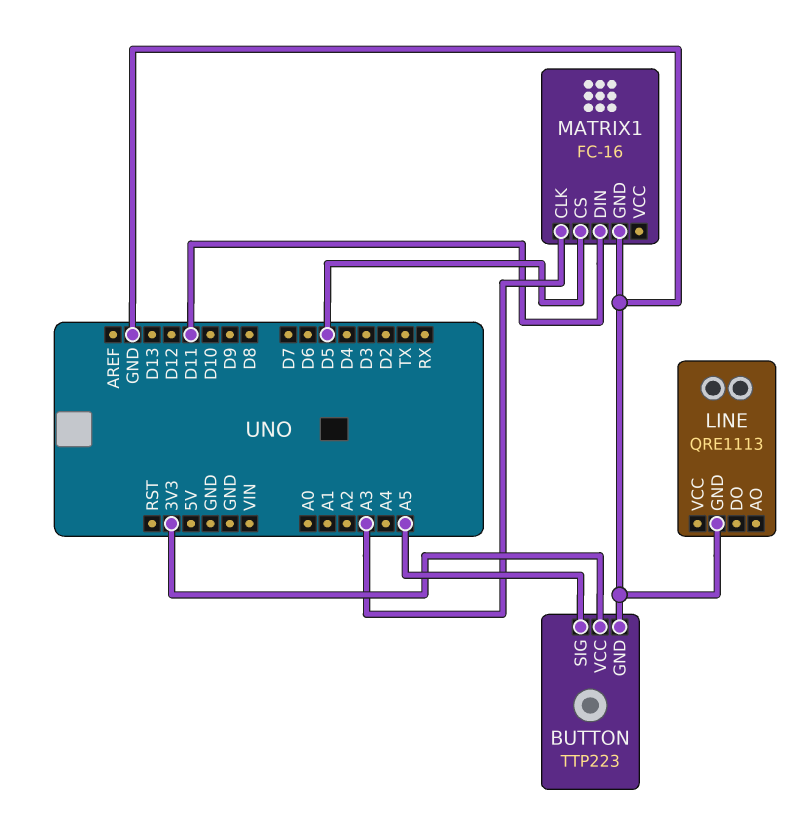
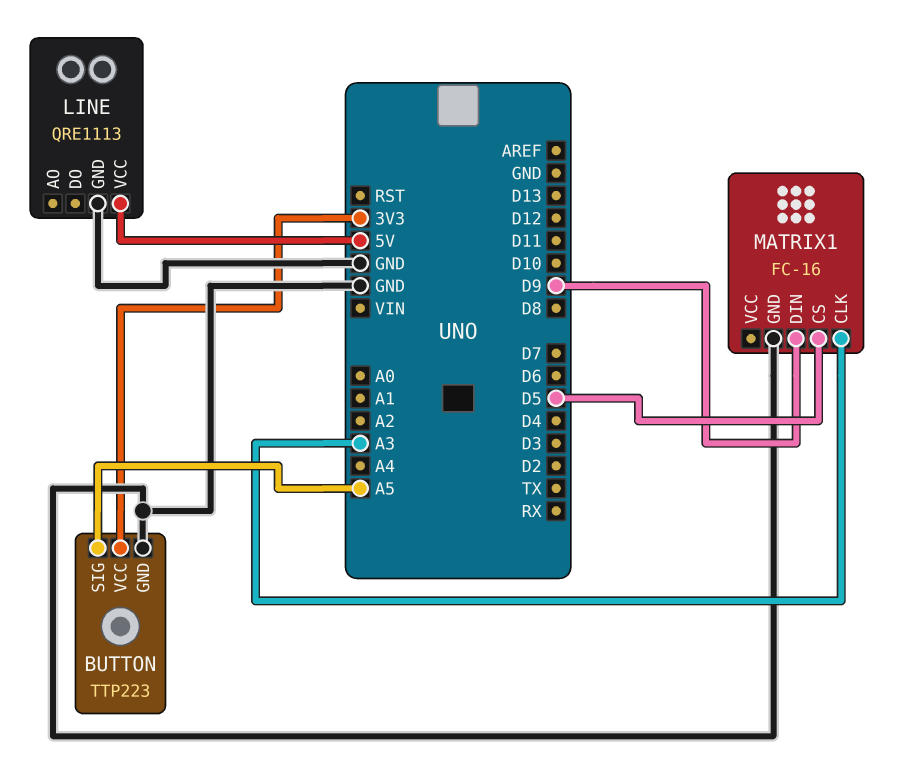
LINE pin VCC: none -> 5V
MATRIX1 pin DIN: D11 -> D9

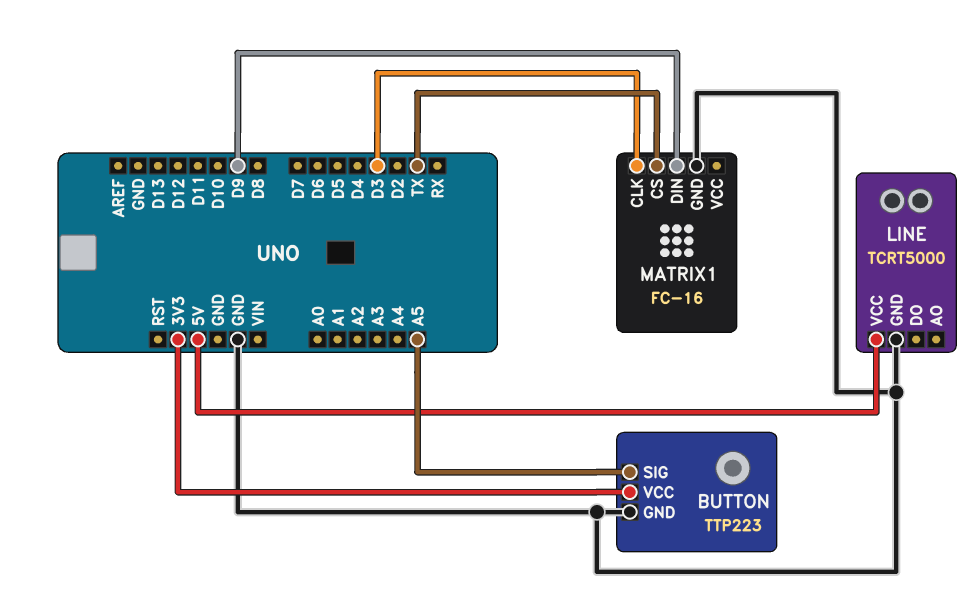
LINE: QRE1113 -> TCRT5000
MATRIX1 pin CLK: A3 -> D3
MATRIX1 pin CS: D5 -> TX

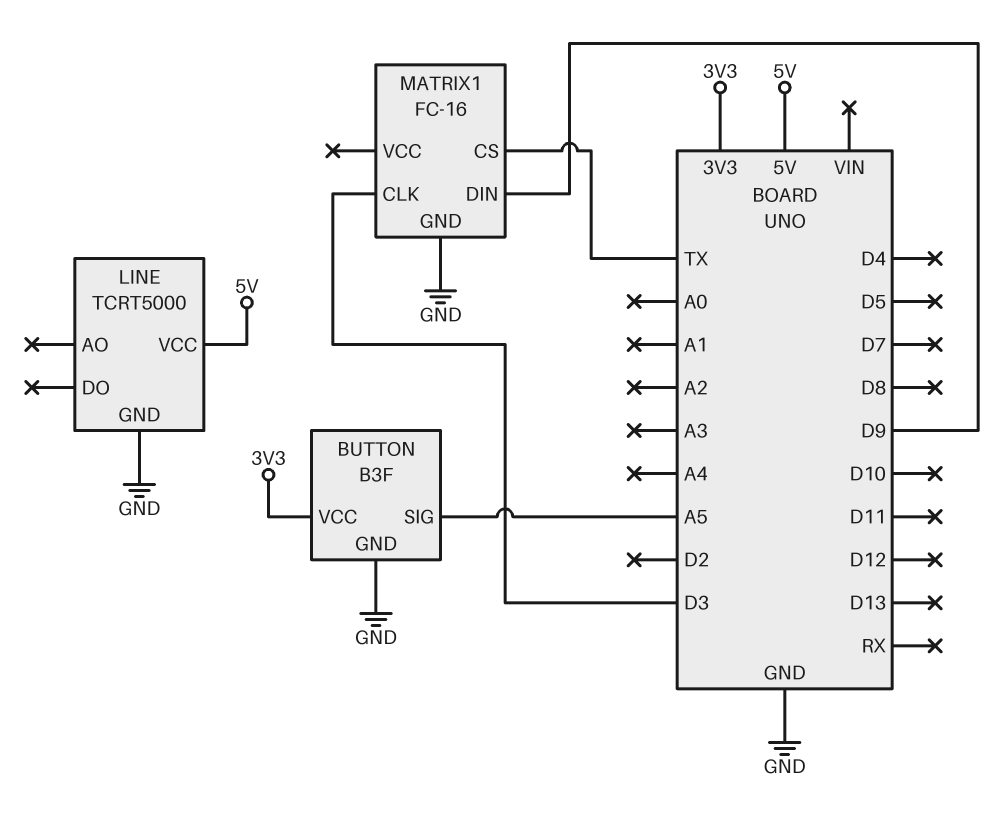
BUTTON: TTP223 -> B3F

